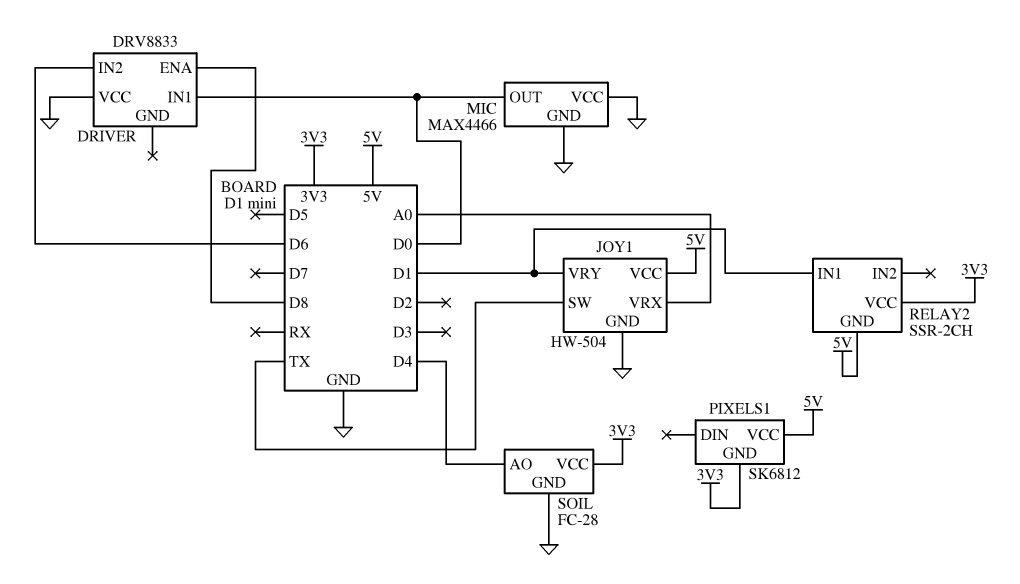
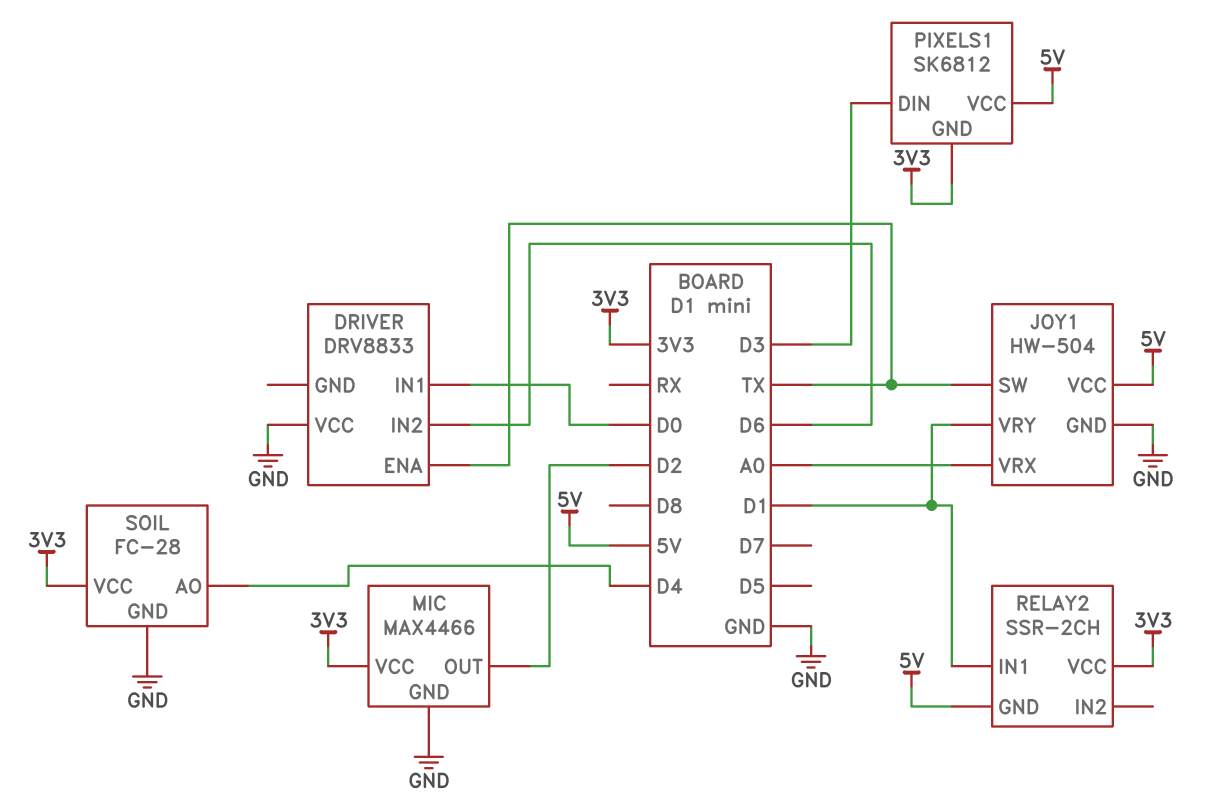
DRIVER pin ENA: D8 -> TX
MIC pin OUT: D0 -> D2
MIC pin VCC: GND -> 3V3
PIXELS1 pin DIN: none -> D3

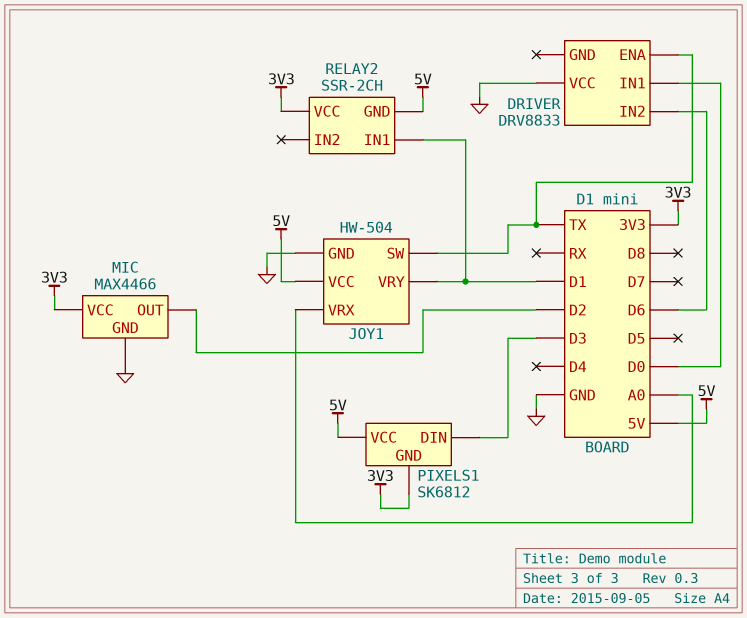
SOIL: FC-28 -> none
SOIL pin AO: D4 -> none
SOIL pin GND: GND -> none
SOIL pin VCC: 3V3 -> none

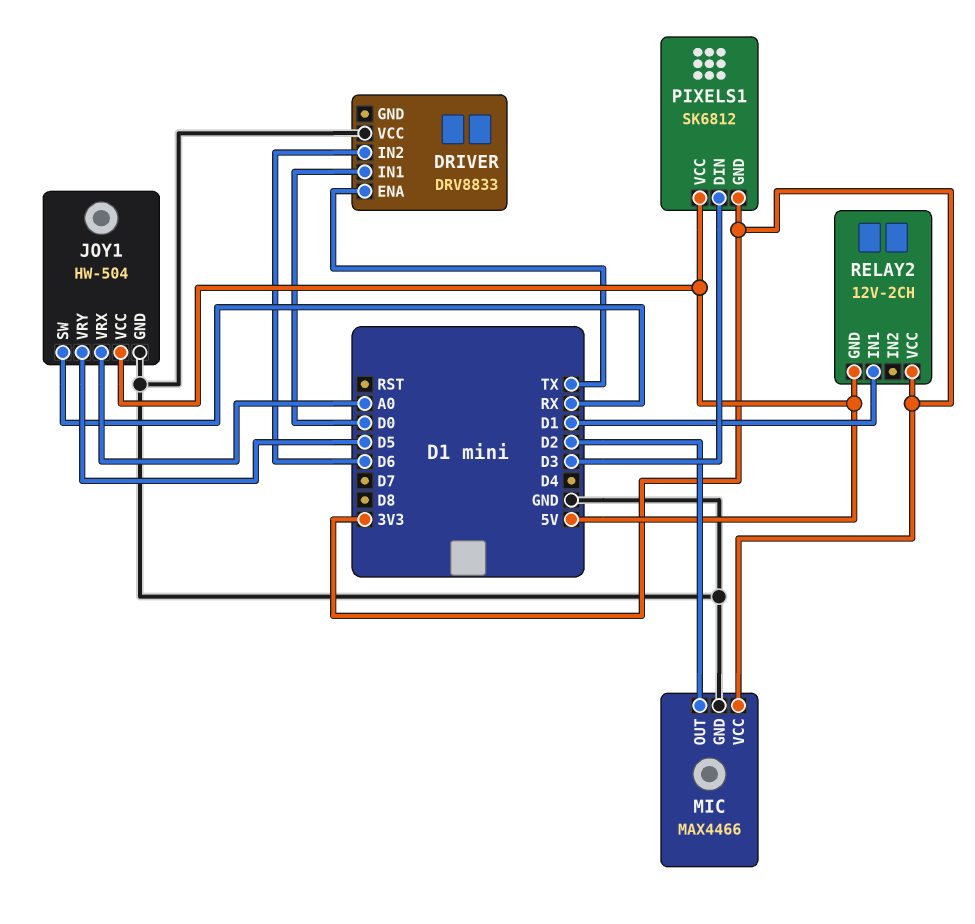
JOY1 pin SW: TX -> RX
JOY1 pin VRY: D1 -> D5
RELAY2: SSR-2CH -> 12V-2CH

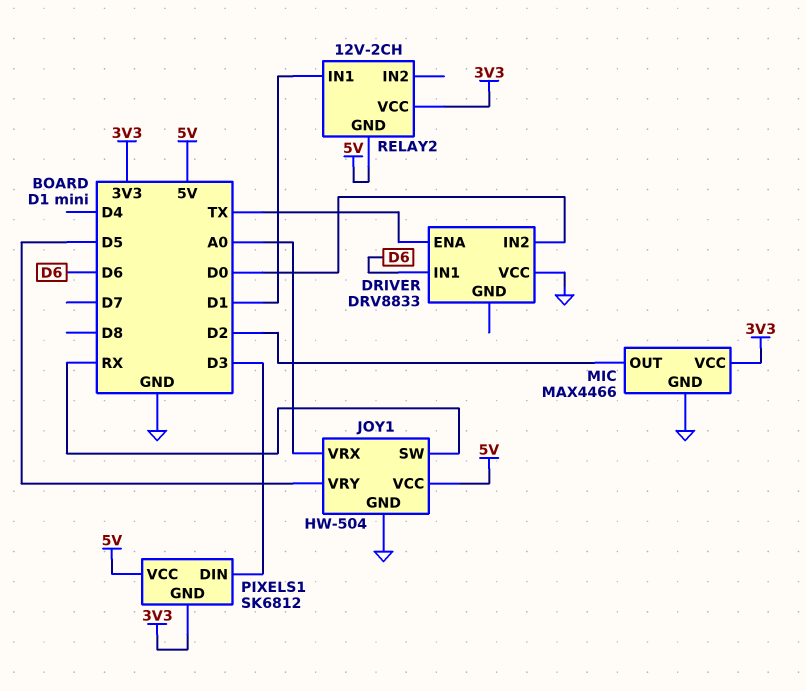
DRIVER pin IN1: D0 -> D6
DRIVER pin IN2: D6 -> D0

